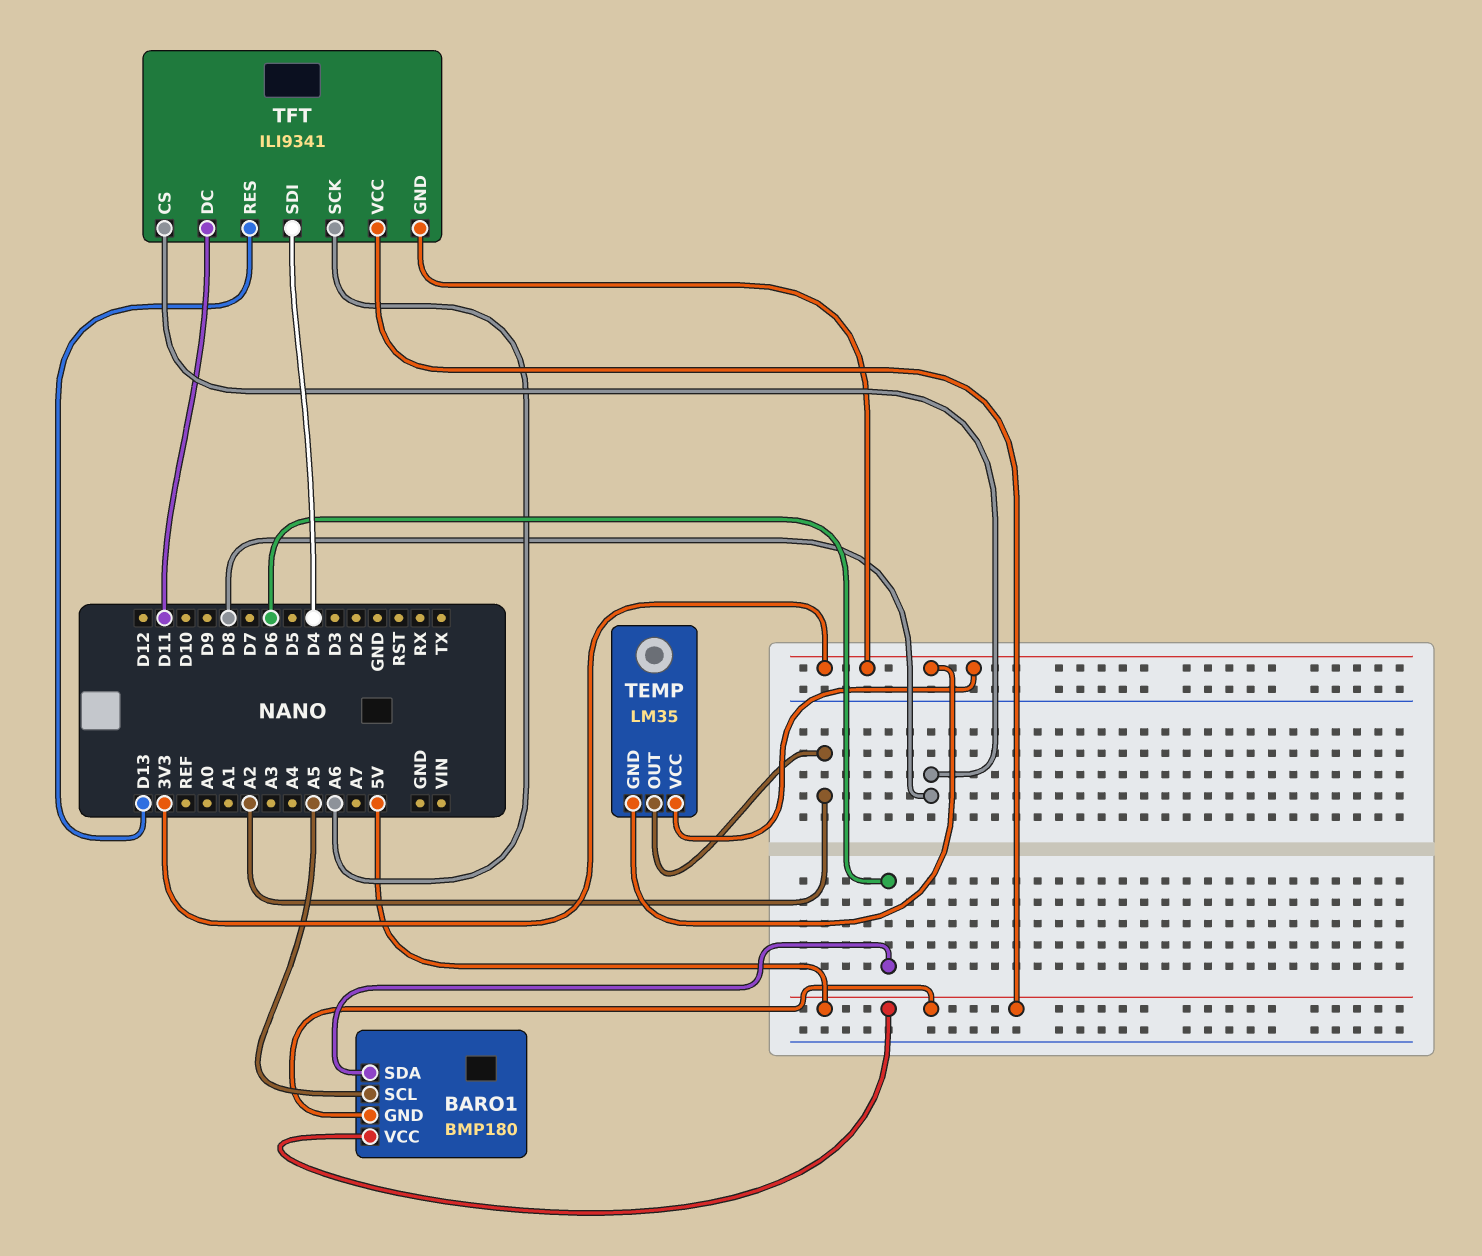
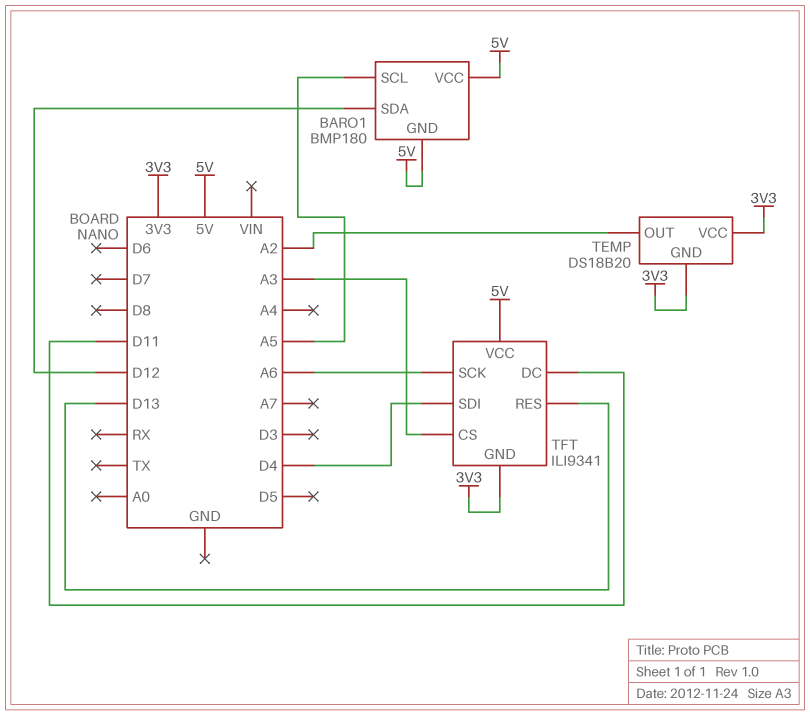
BARO1 pin SDA: D6 -> D12
TEMP: LM35 -> DS18B20
TFT pin CS: D8 -> A3

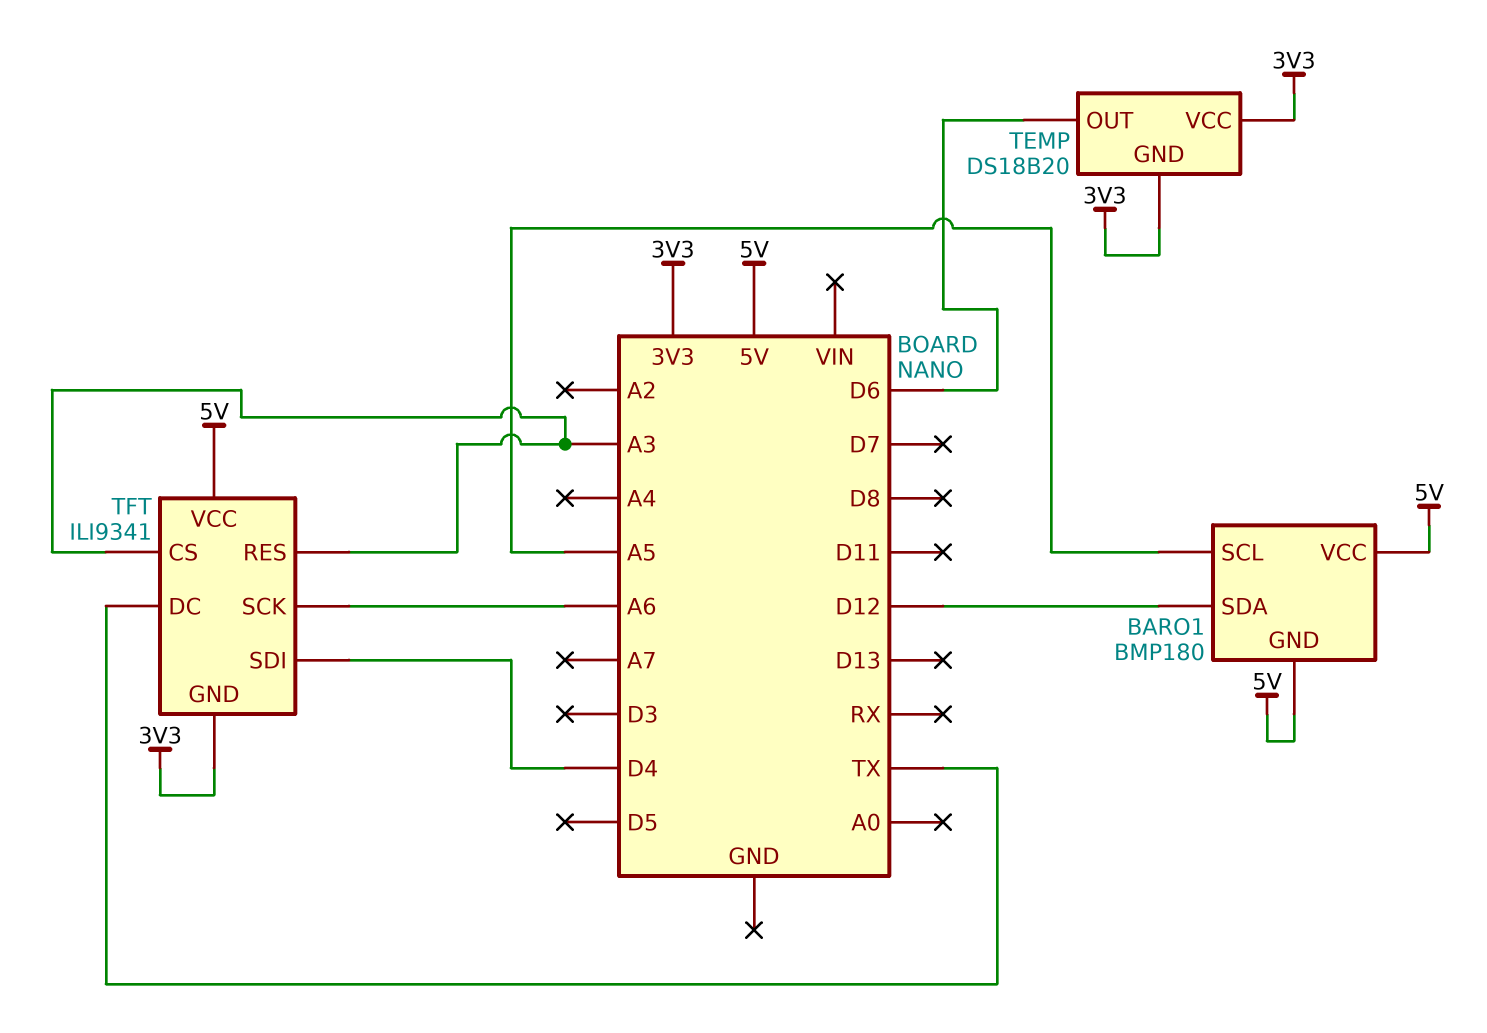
TEMP pin OUT: A2 -> D6
TFT pin DC: D11 -> TX
TFT pin RES: D13 -> A3

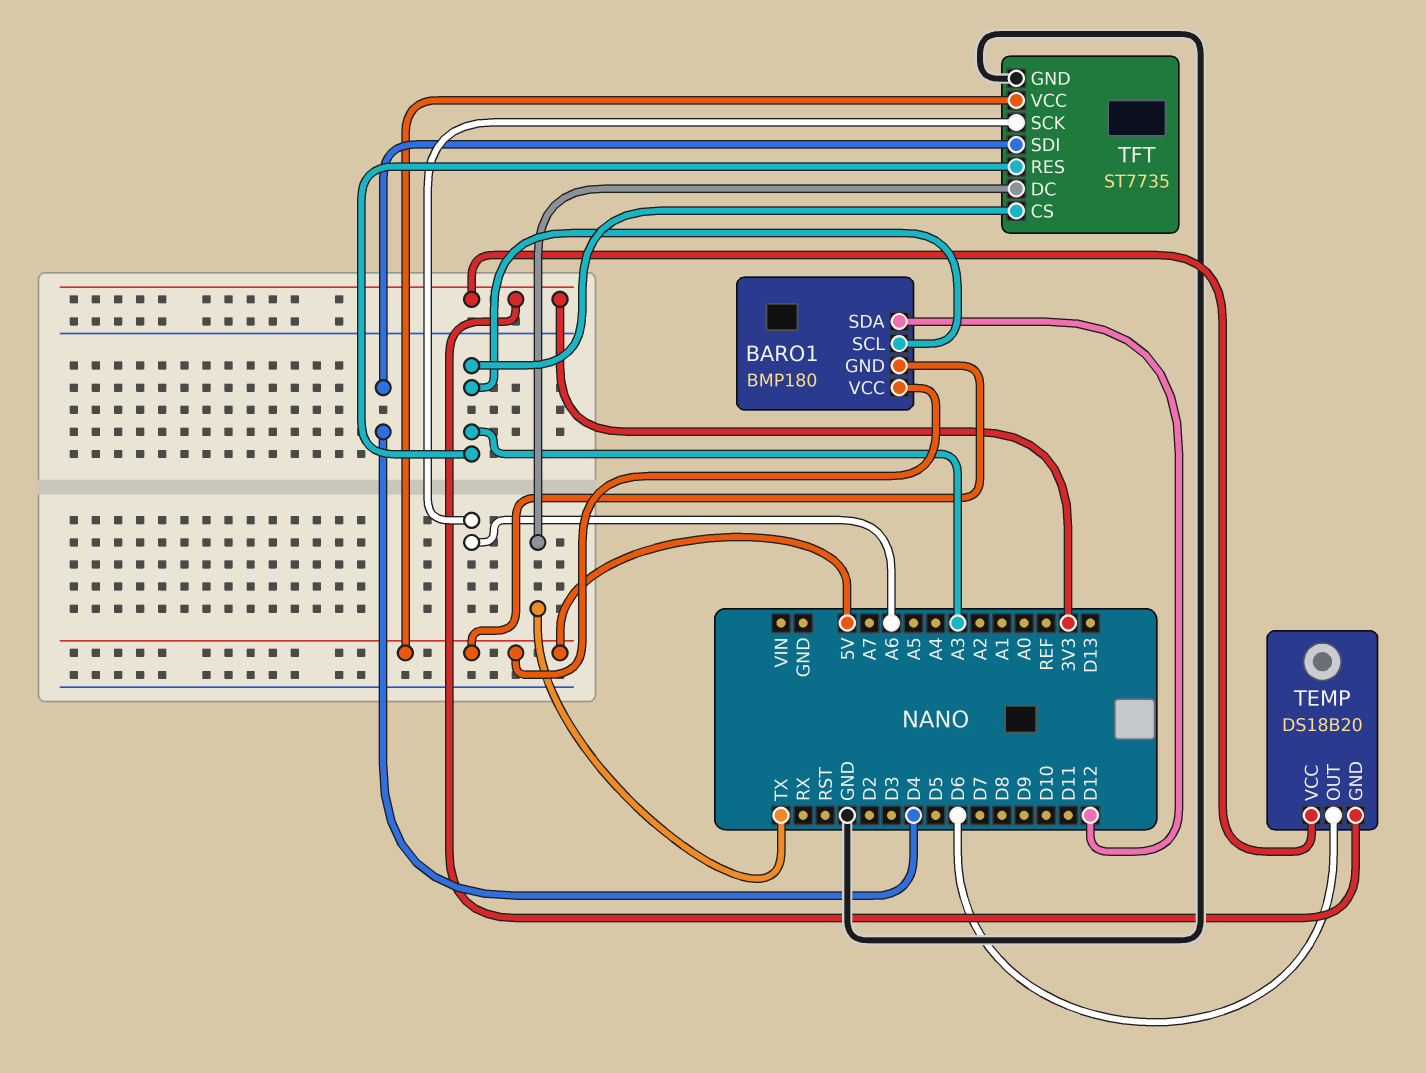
BARO1 pin SCL: A5 -> A3
TFT: ILI9341 -> ST7735
TFT pin GND: 3V3 -> GND

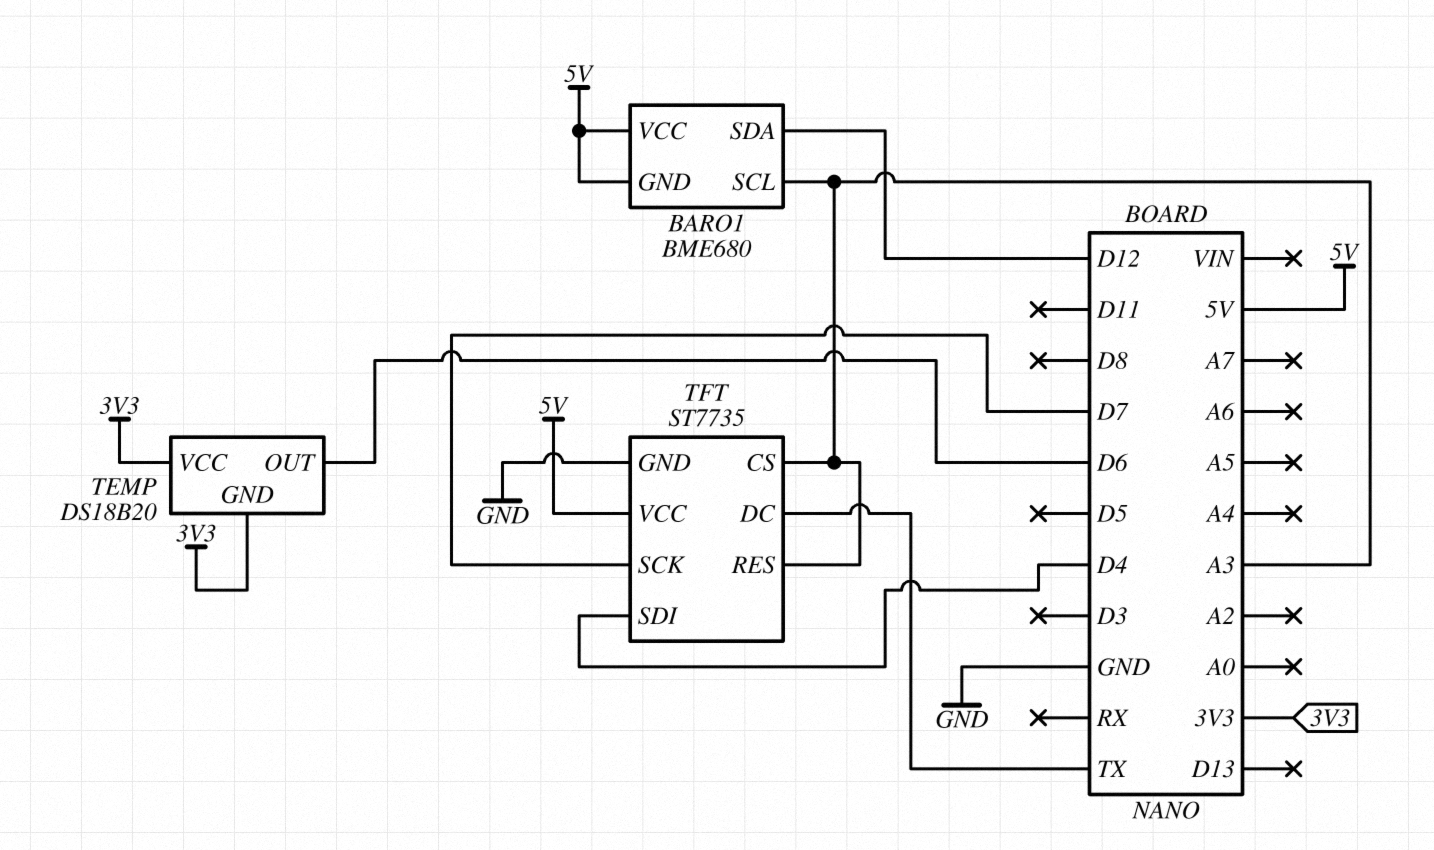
BARO1: BMP180 -> BME680
TFT pin SCK: A6 -> D7

